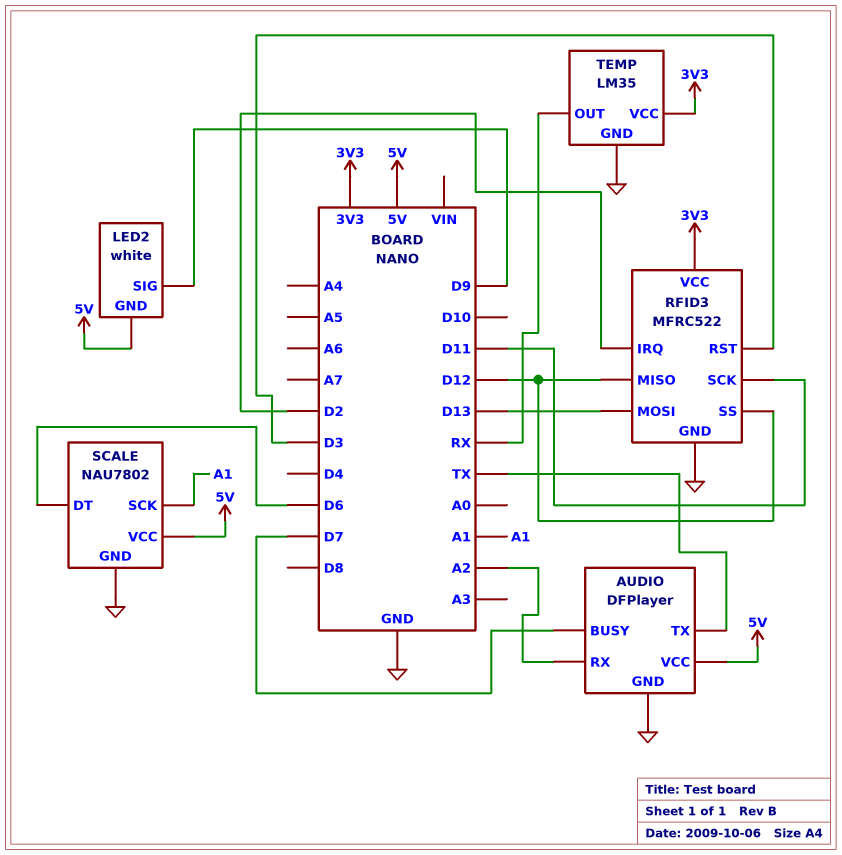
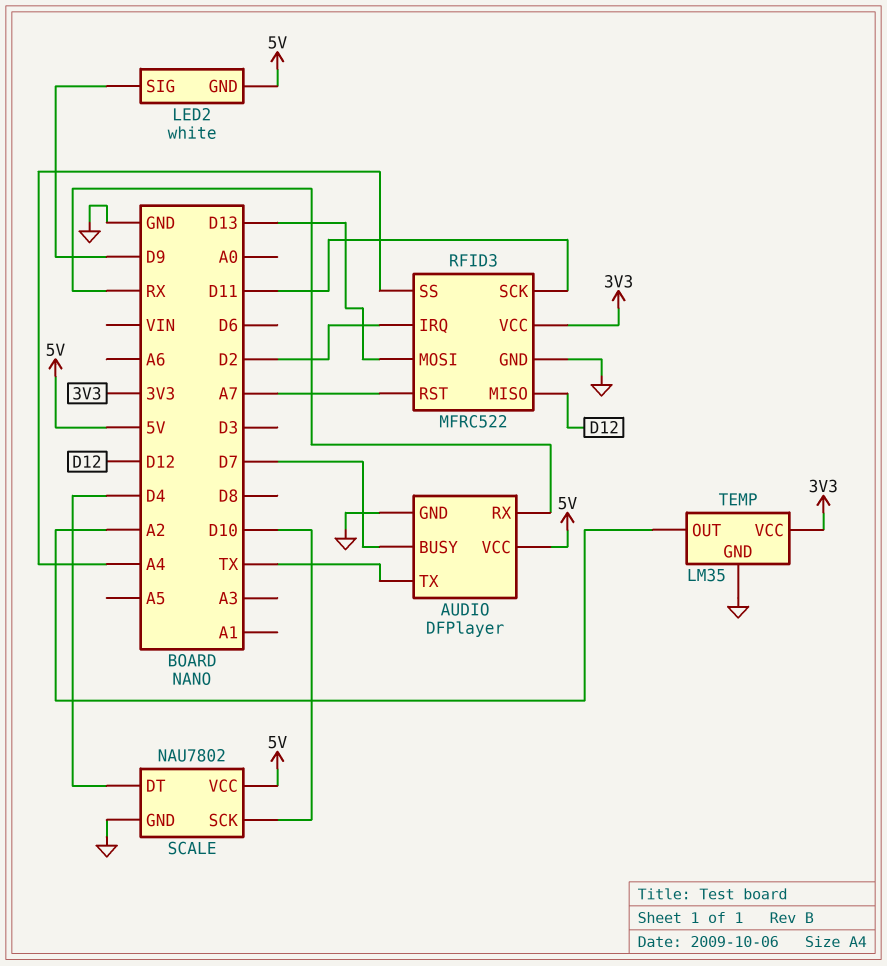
AUDIO pin RX: A2 -> RX
RFID3 pin RST: D3 -> A7
RFID3 pin SS: D12 -> A4
SCALE pin DT: D6 -> D4
SCALE pin SCK: A1 -> D10
TEMP pin OUT: RX -> A2

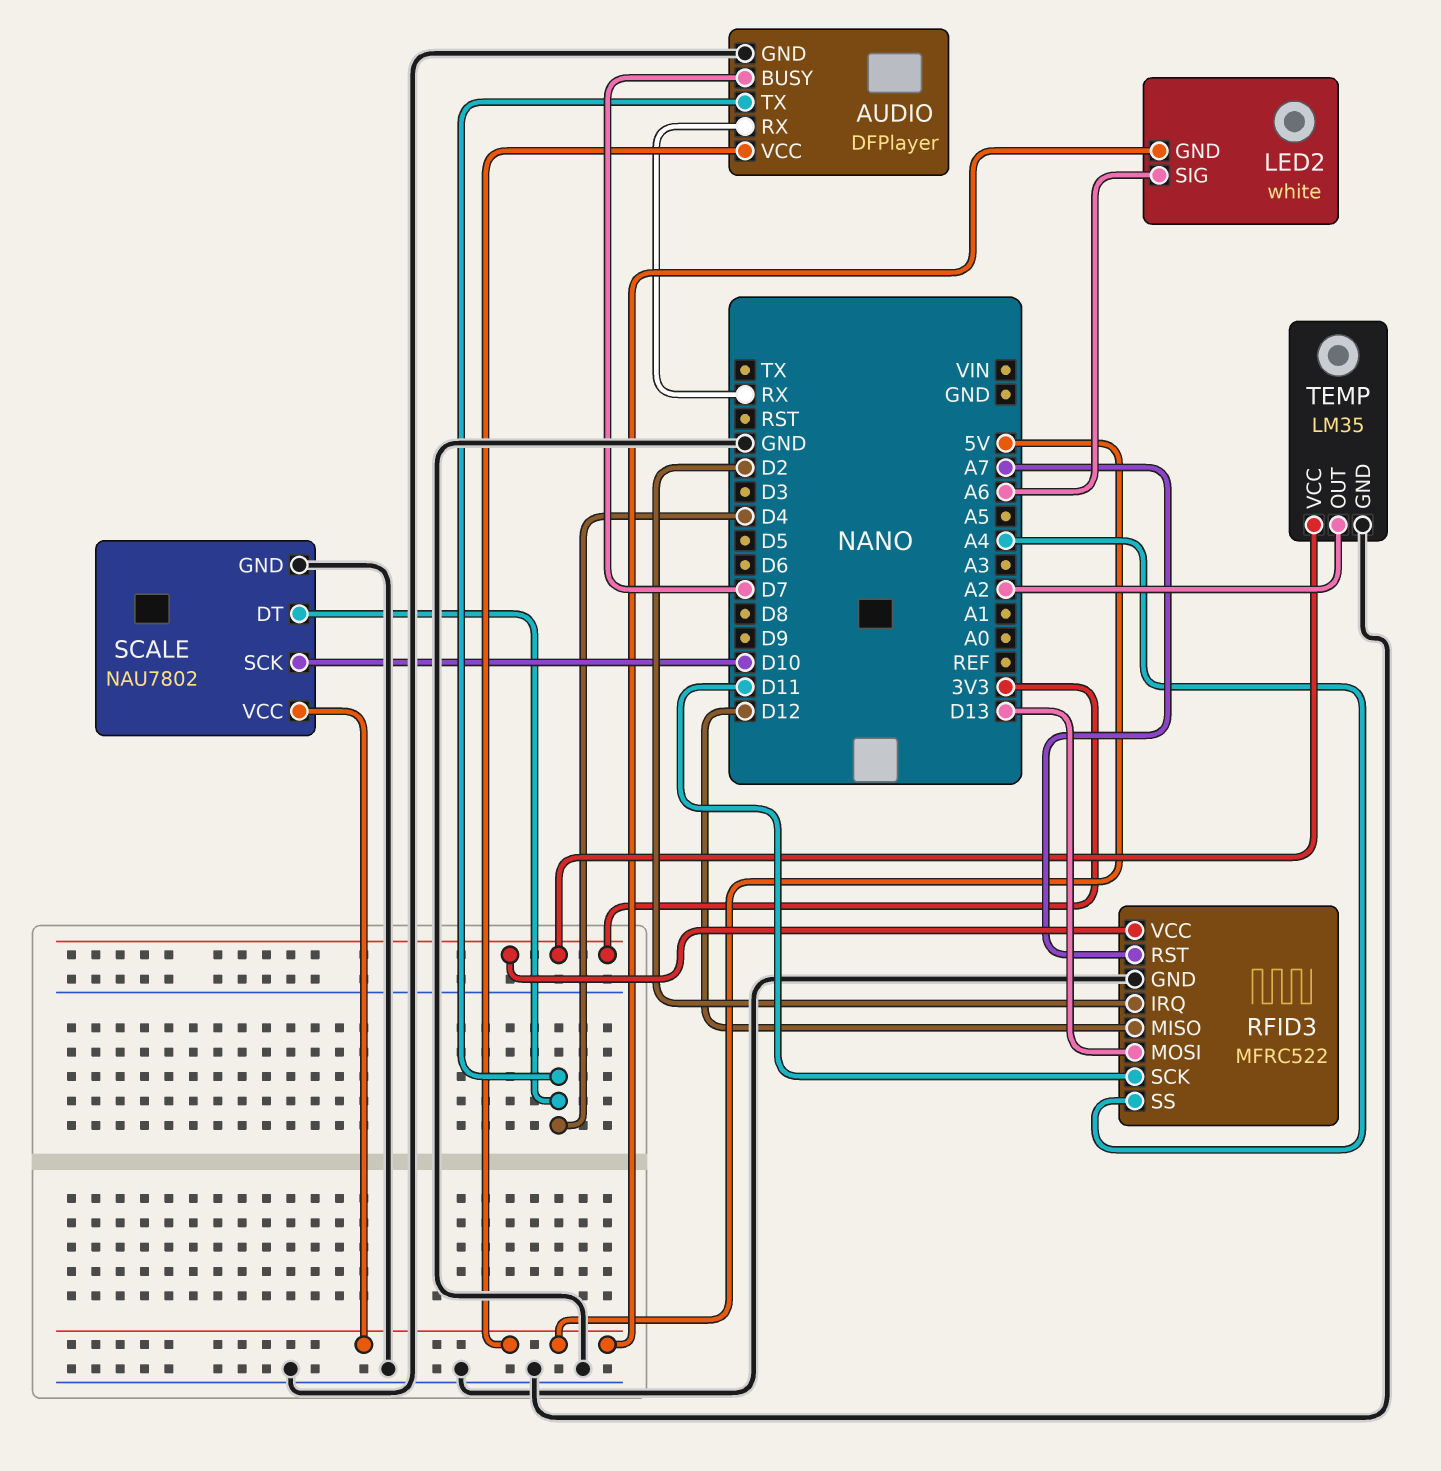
AUDIO pin TX: TX -> D4
LED2 pin SIG: D9 -> A6

